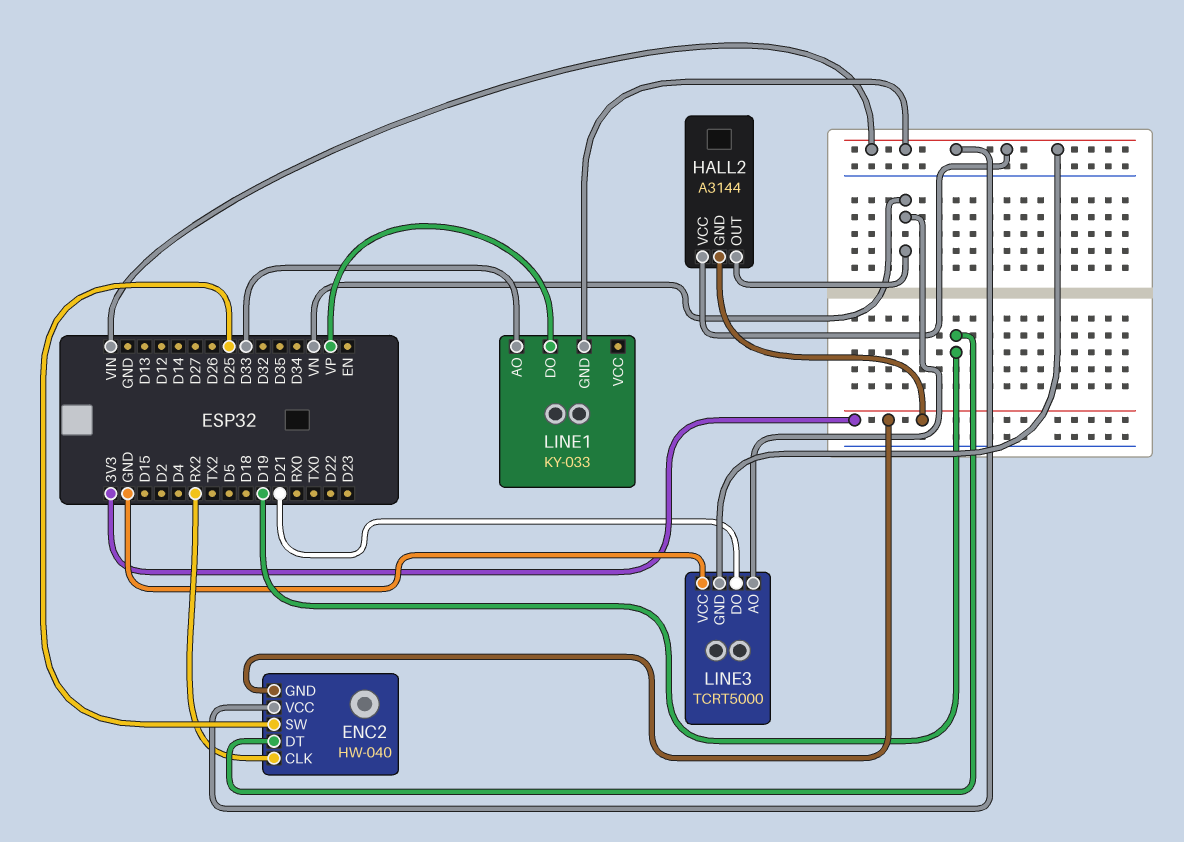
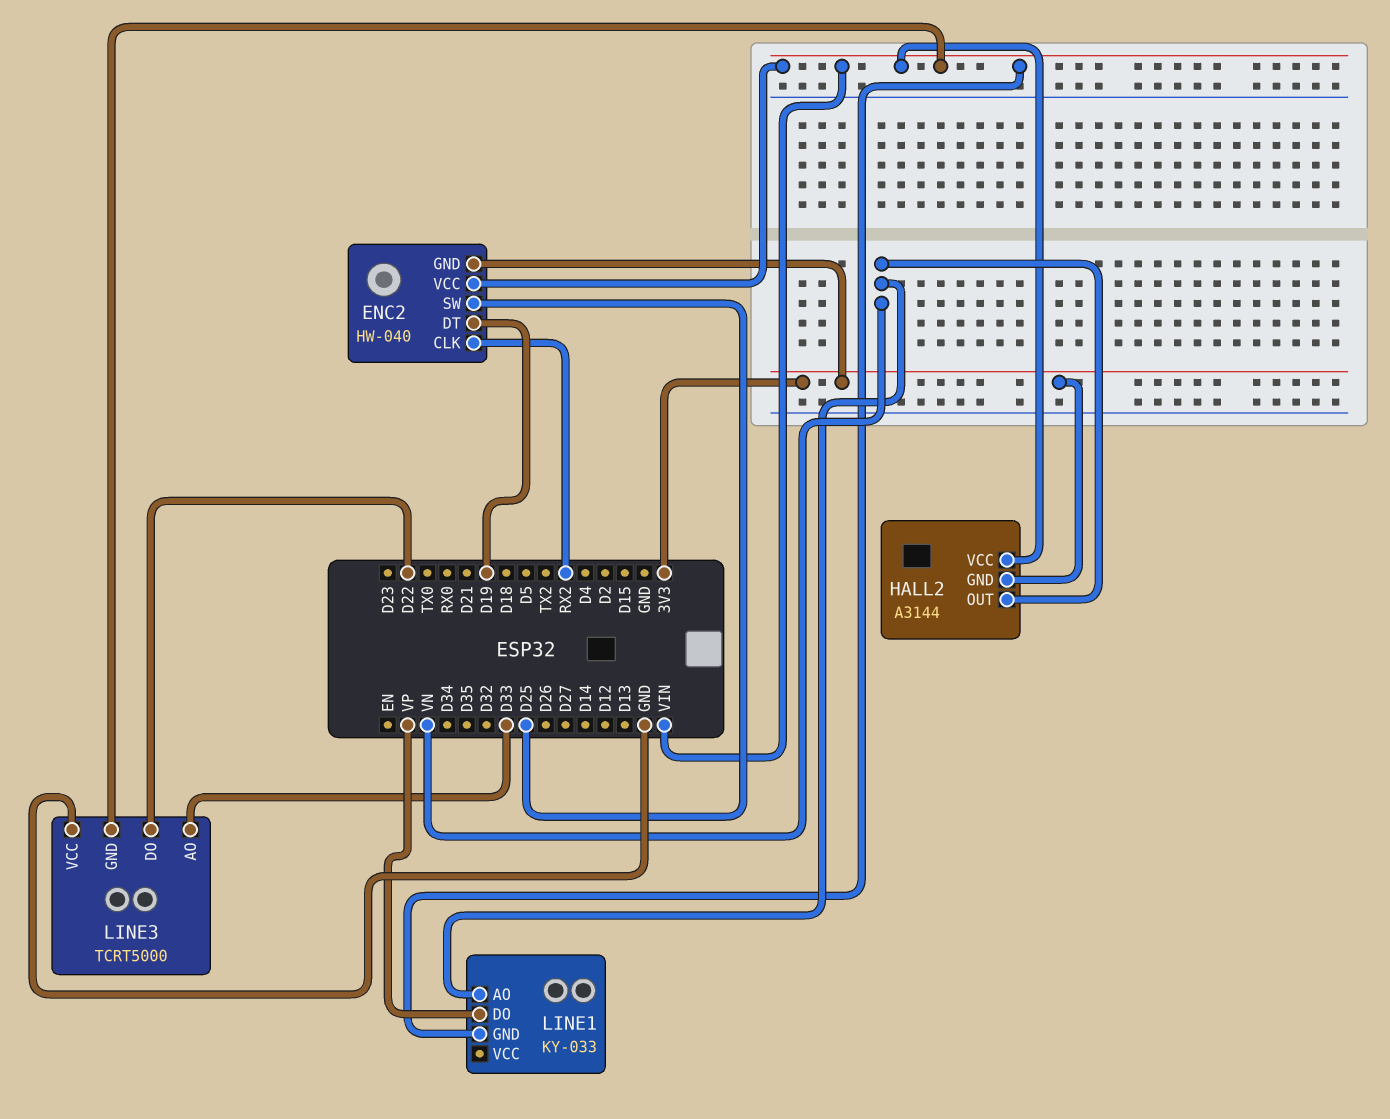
LINE1 pin AO: D33 -> VN
LINE3 pin AO: VN -> D33
LINE3 pin DO: D21 -> D22

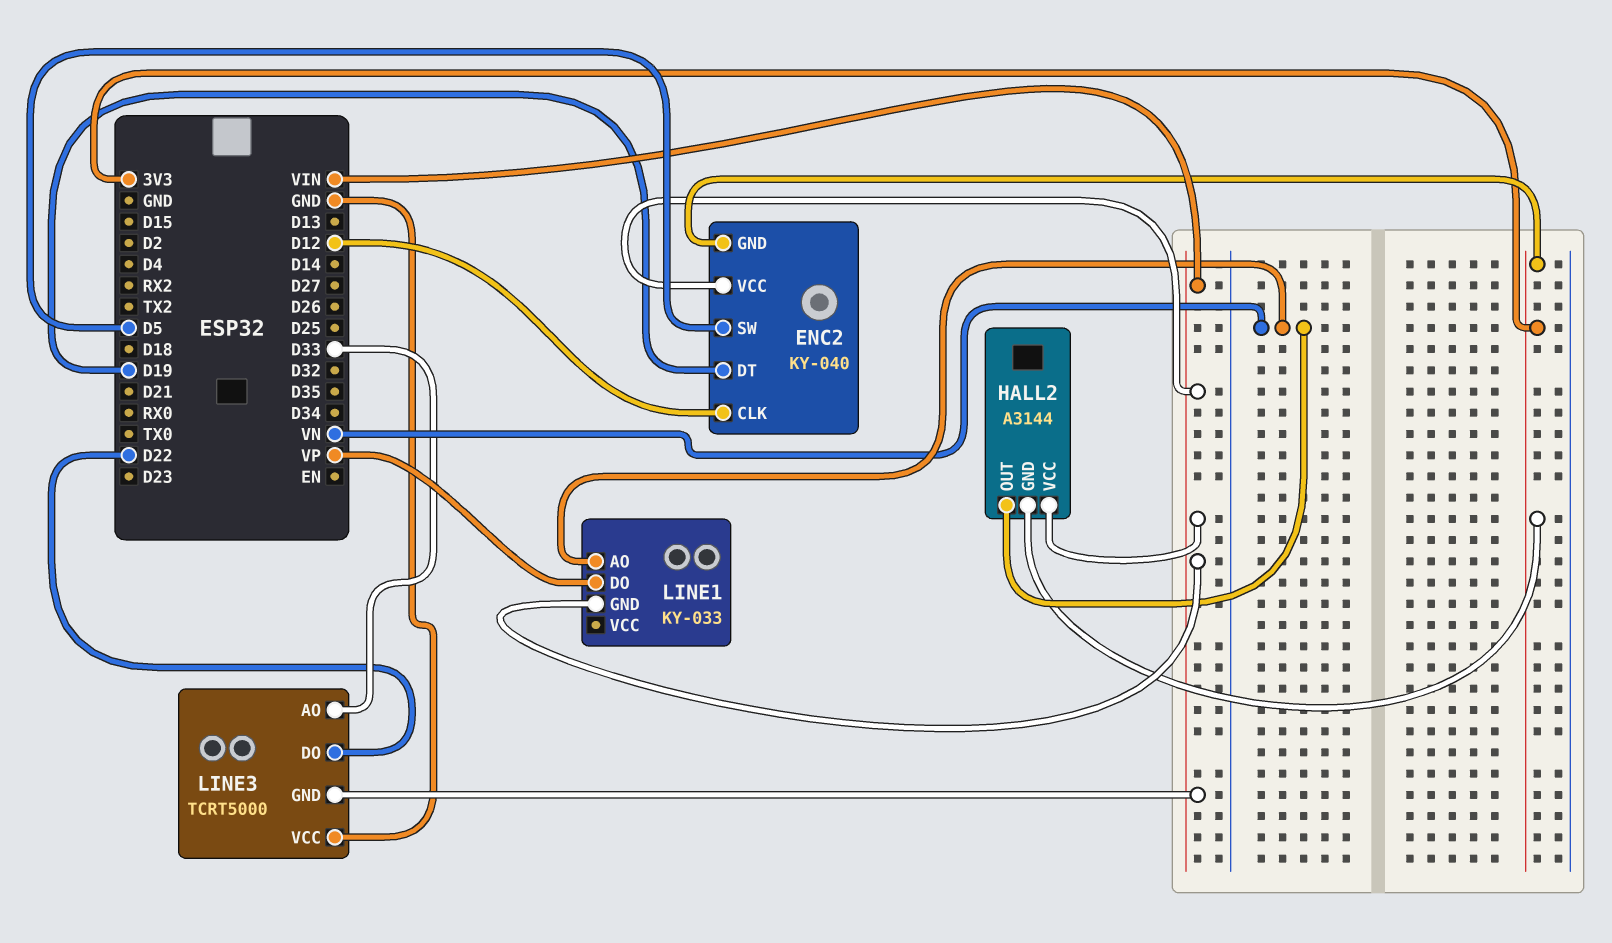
ENC2: HW-040 -> KY-040
ENC2 pin CLK: RX2 -> D12
ENC2 pin SW: D25 -> D5

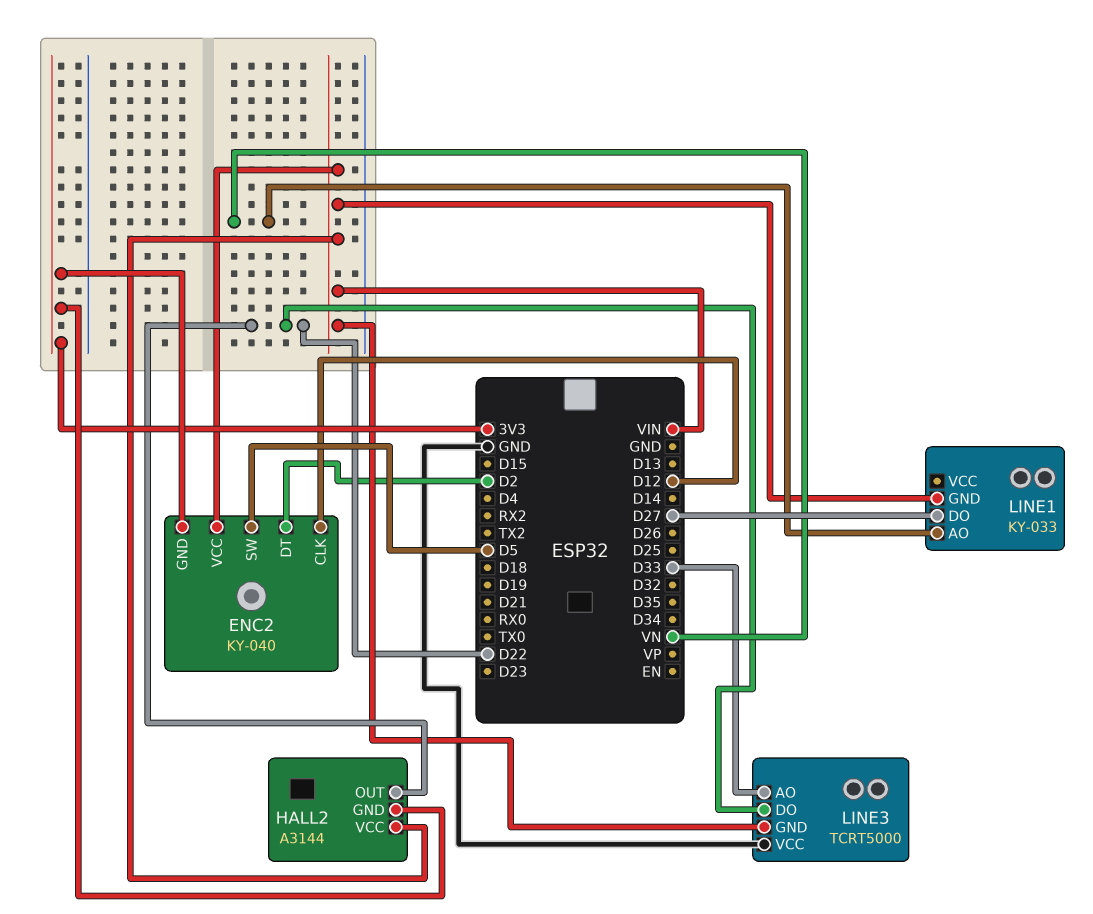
ENC2 pin DT: D19 -> D2
HALL2 pin OUT: VN -> D22
LINE1 pin DO: VP -> D27

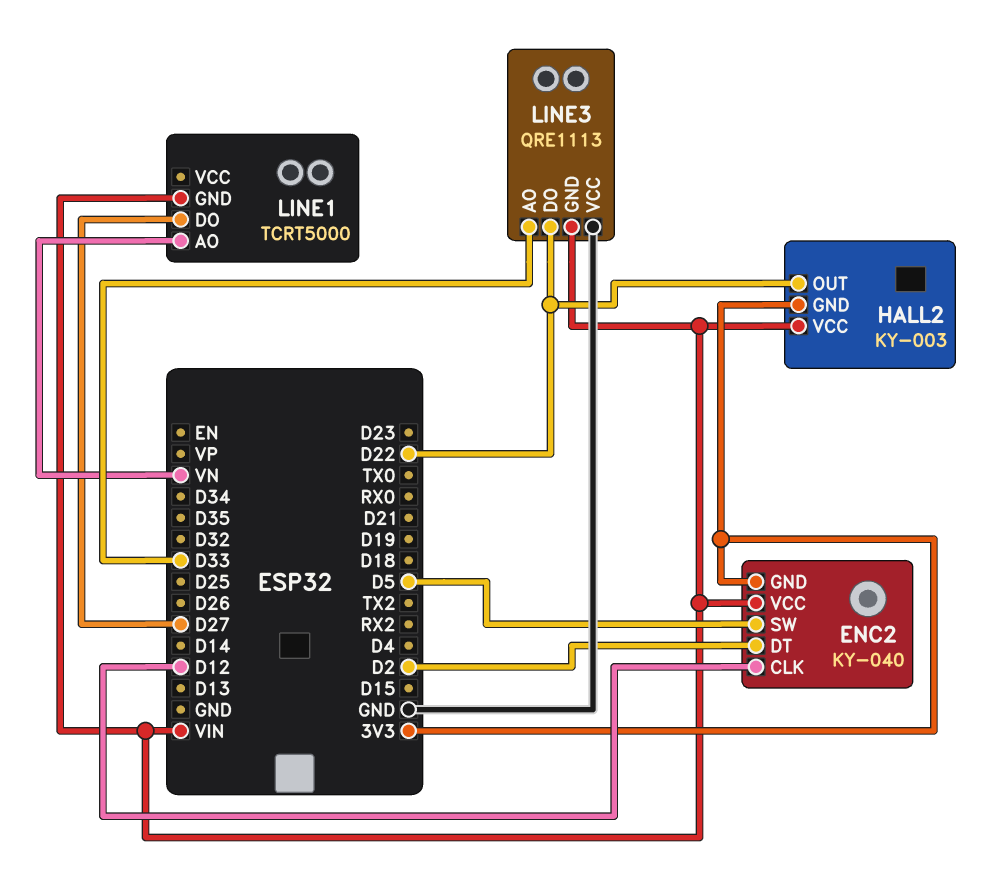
HALL2: A3144 -> KY-003
LINE1: KY-033 -> TCRT5000
LINE3: TCRT5000 -> QRE1113

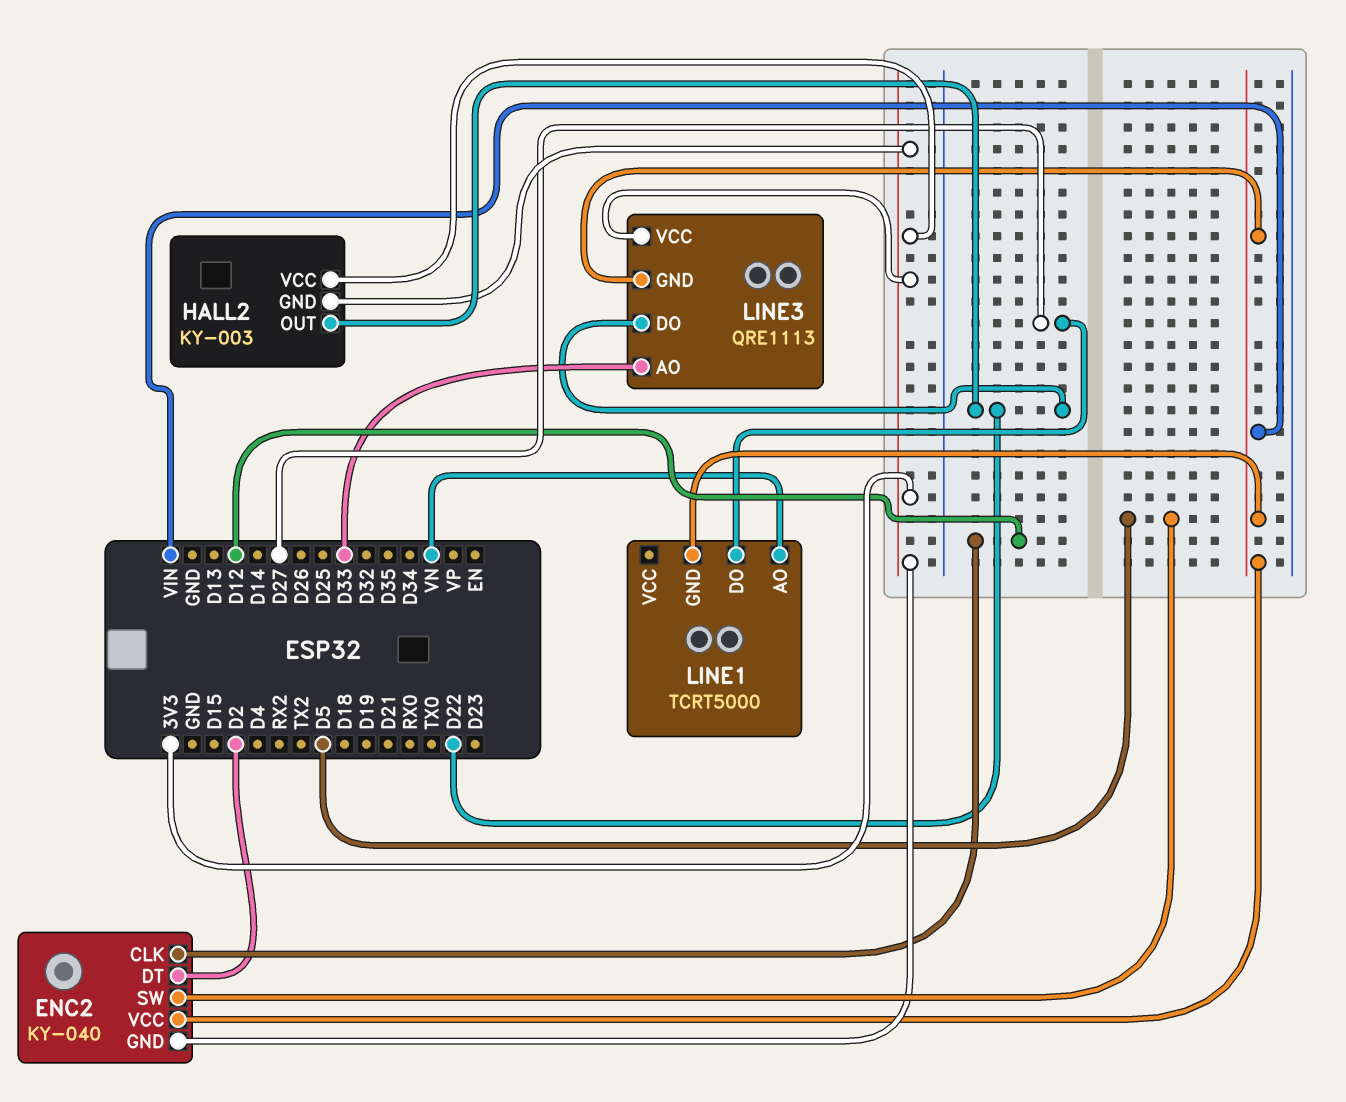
HALL2 pin VCC: VIN -> 3V3
LINE3 pin VCC: GND -> 3V3

